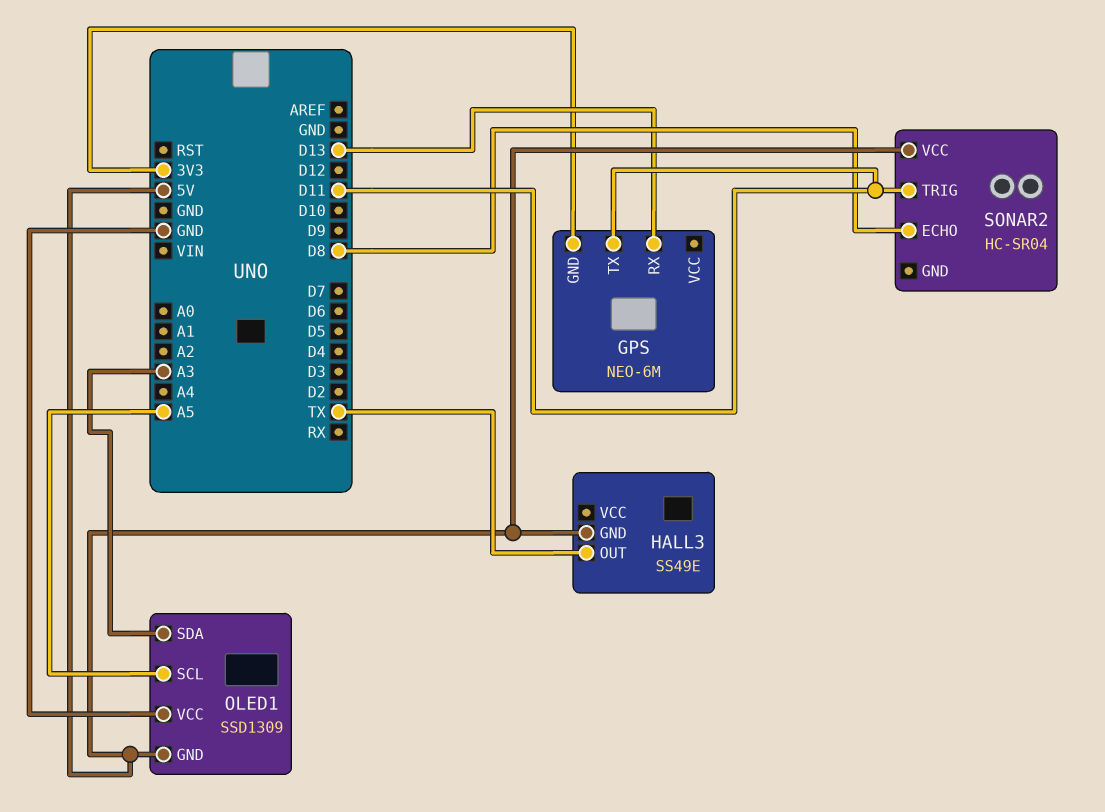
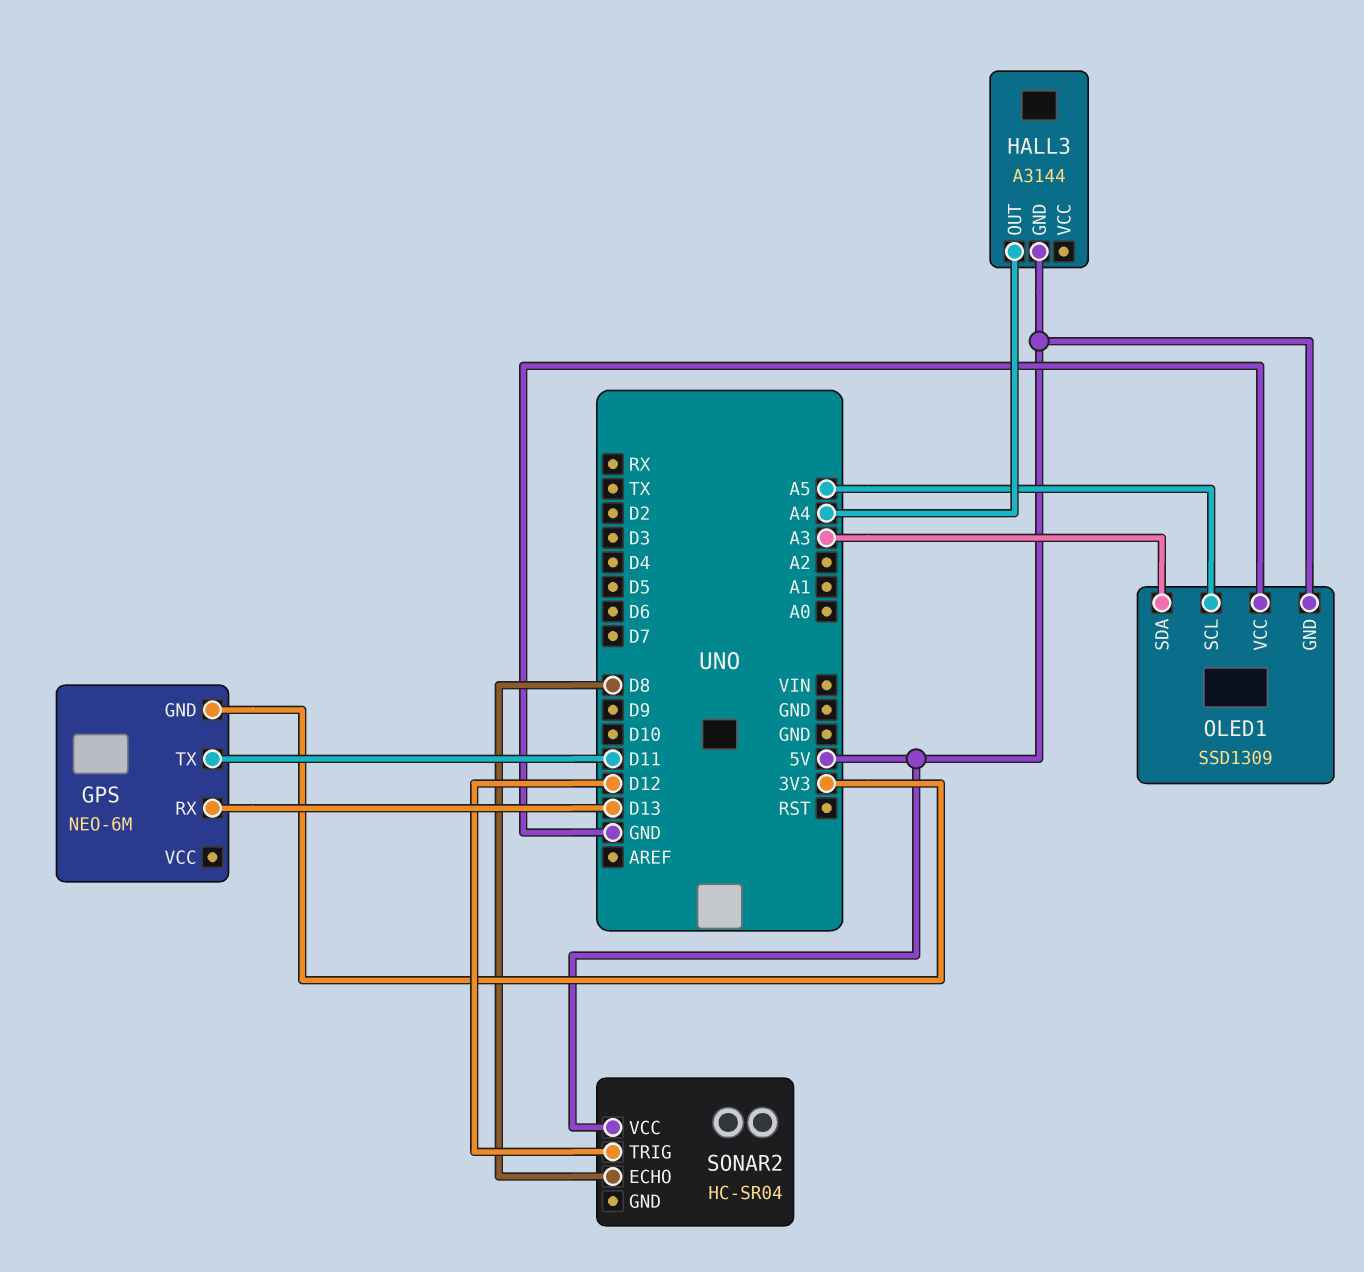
HALL3: SS49E -> A3144
HALL3 pin OUT: TX -> A4
SONAR2 pin TRIG: D11 -> D12

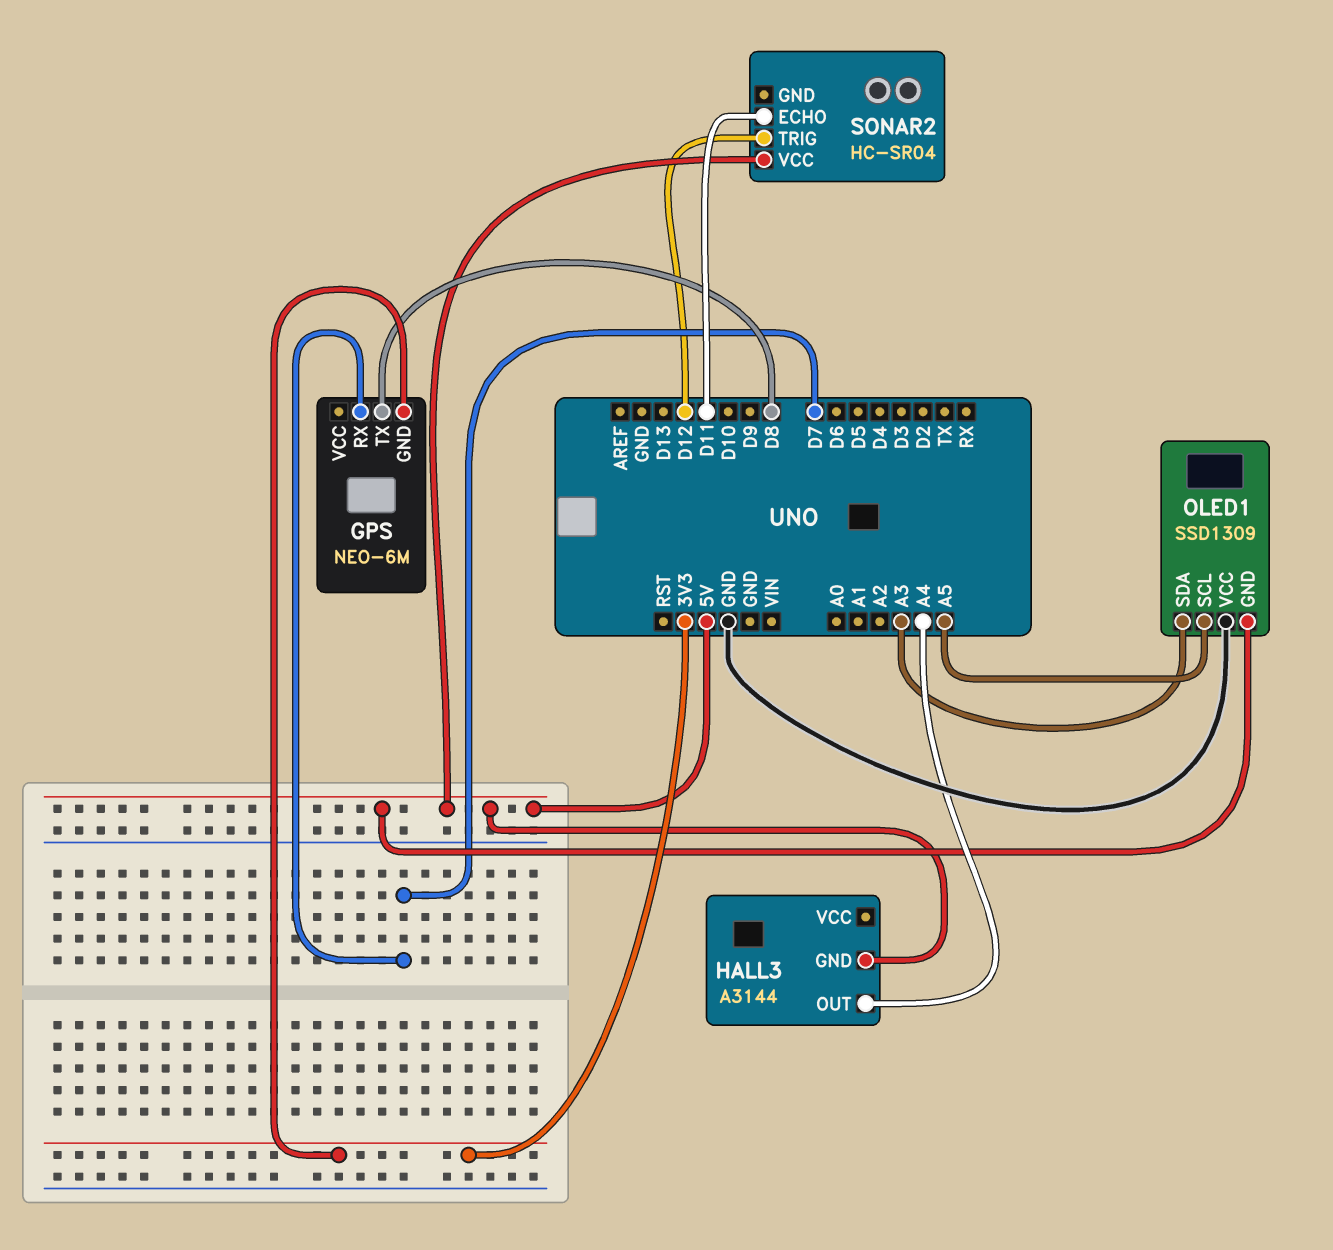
GPS pin RX: D13 -> D7
GPS pin TX: D11 -> D8
SONAR2 pin ECHO: D8 -> D11

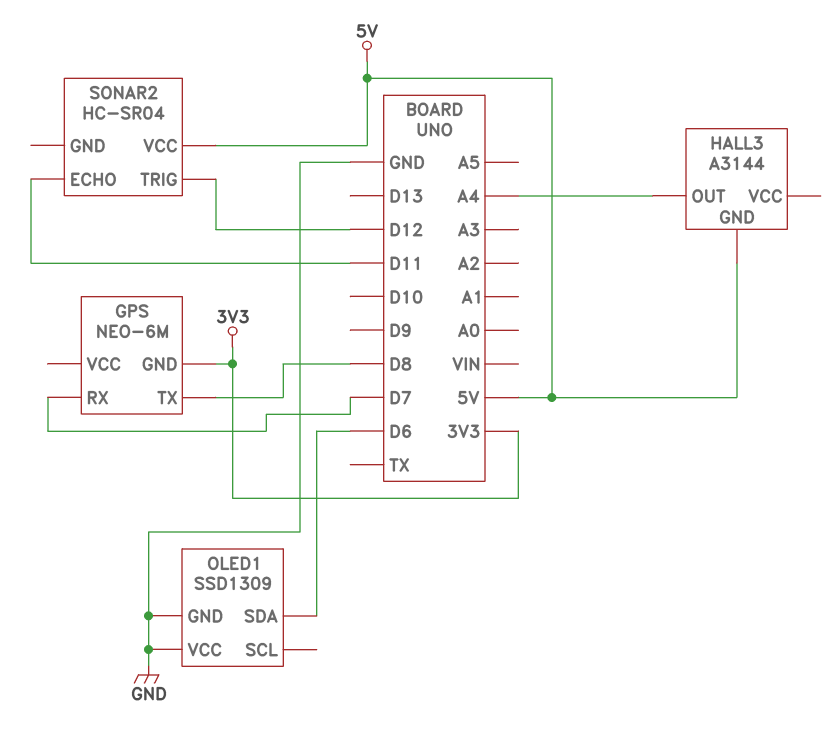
OLED1 pin GND: 5V -> GND
OLED1 pin SCL: A5 -> none
OLED1 pin SDA: A3 -> D6

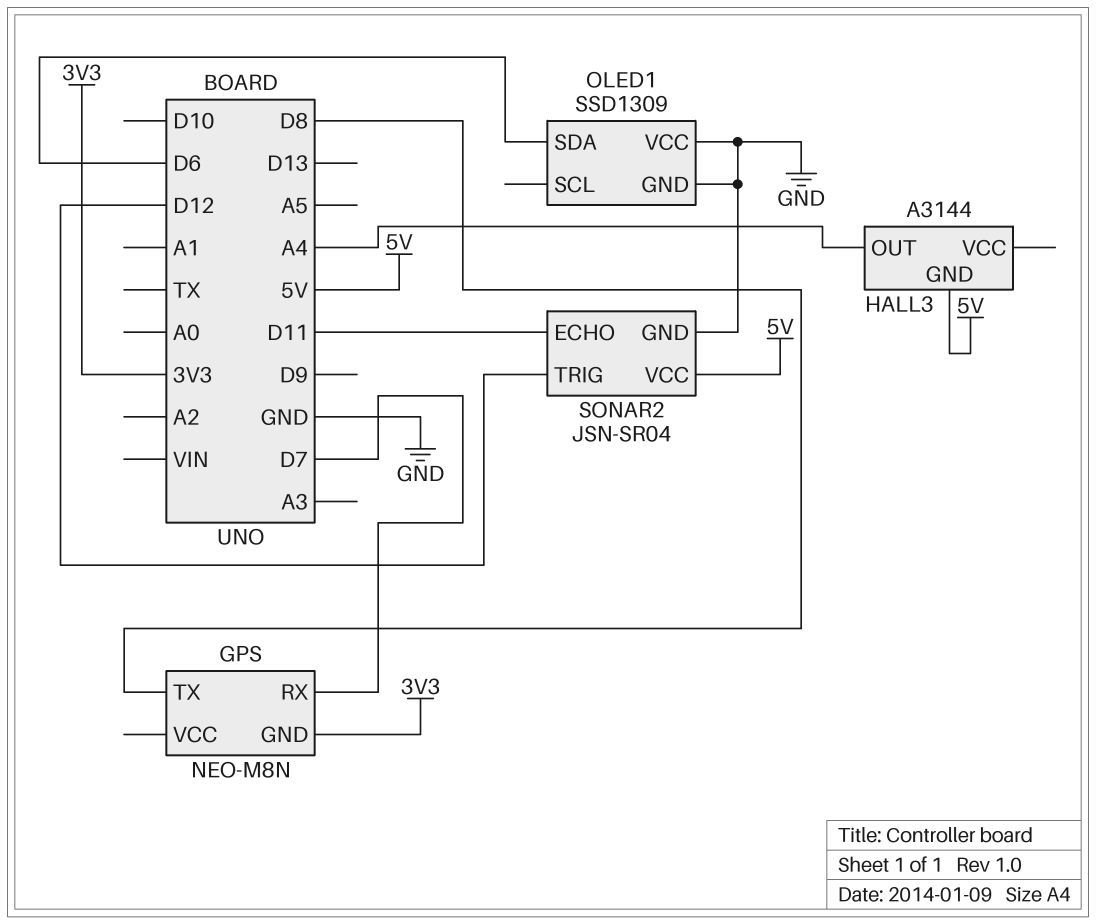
GPS: NEO-6M -> NEO-M8N
SONAR2: HC-SR04 -> JSN-SR04
SONAR2 pin GND: none -> GND

